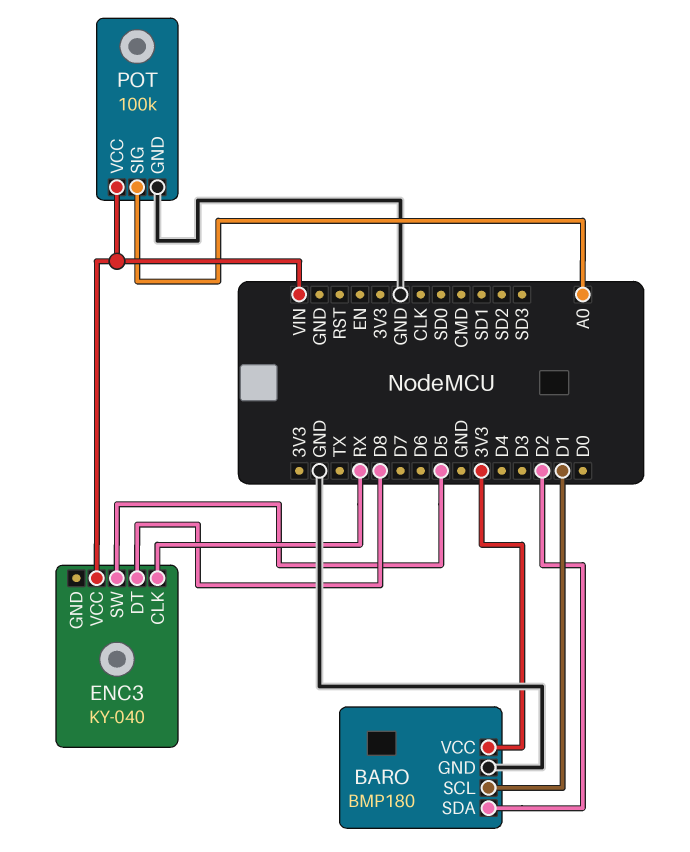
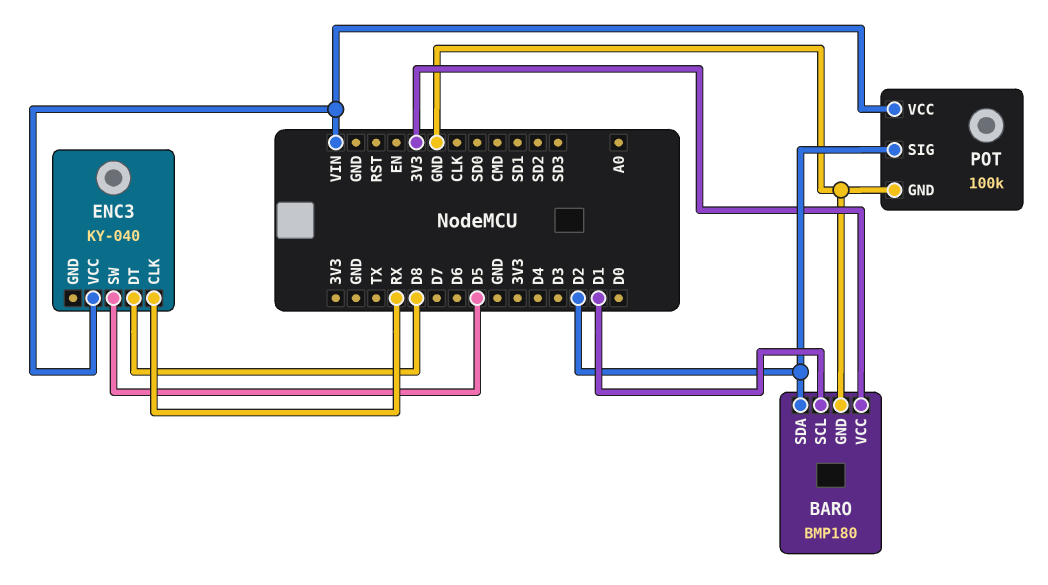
POT pin SIG: A0 -> D2

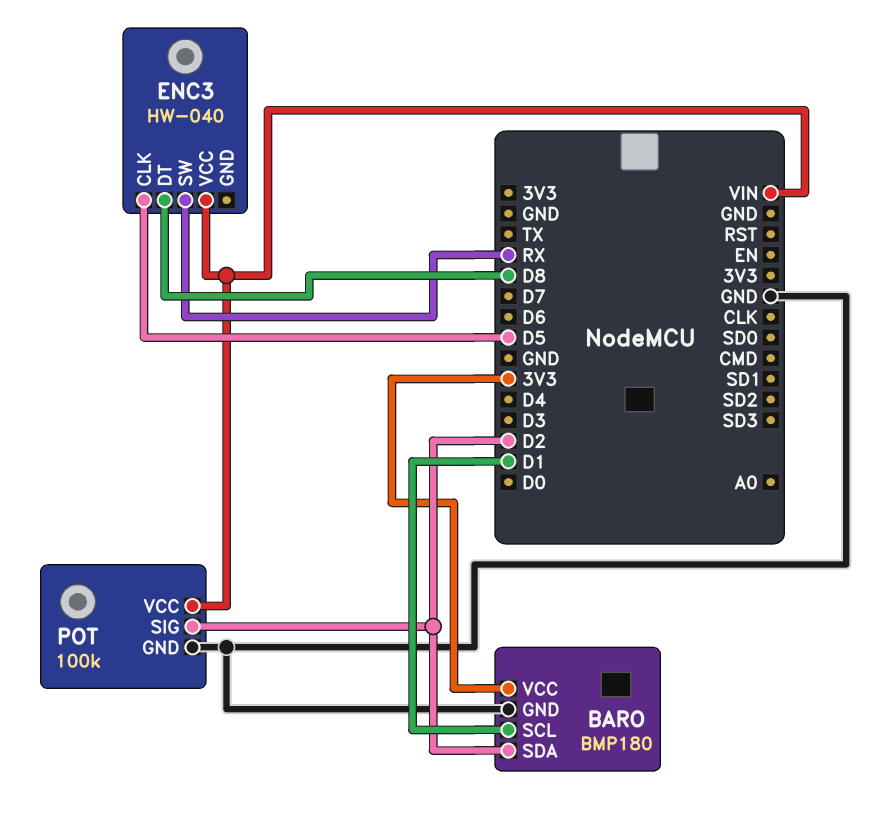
ENC3: KY-040 -> HW-040
ENC3 pin CLK: RX -> D5
ENC3 pin SW: D5 -> RX

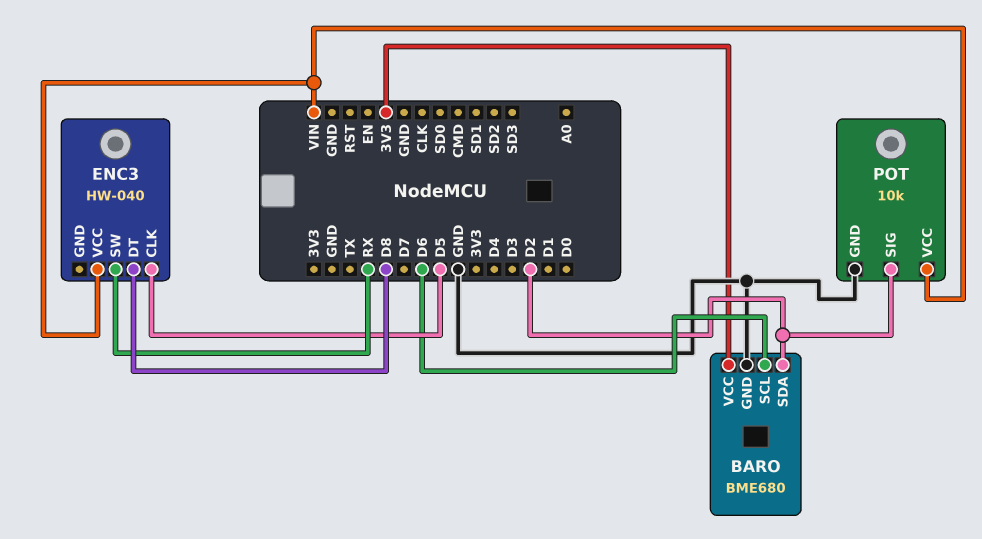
BARO: BMP180 -> BME680
BARO pin SCL: D1 -> D6
POT: 100k -> 10k

